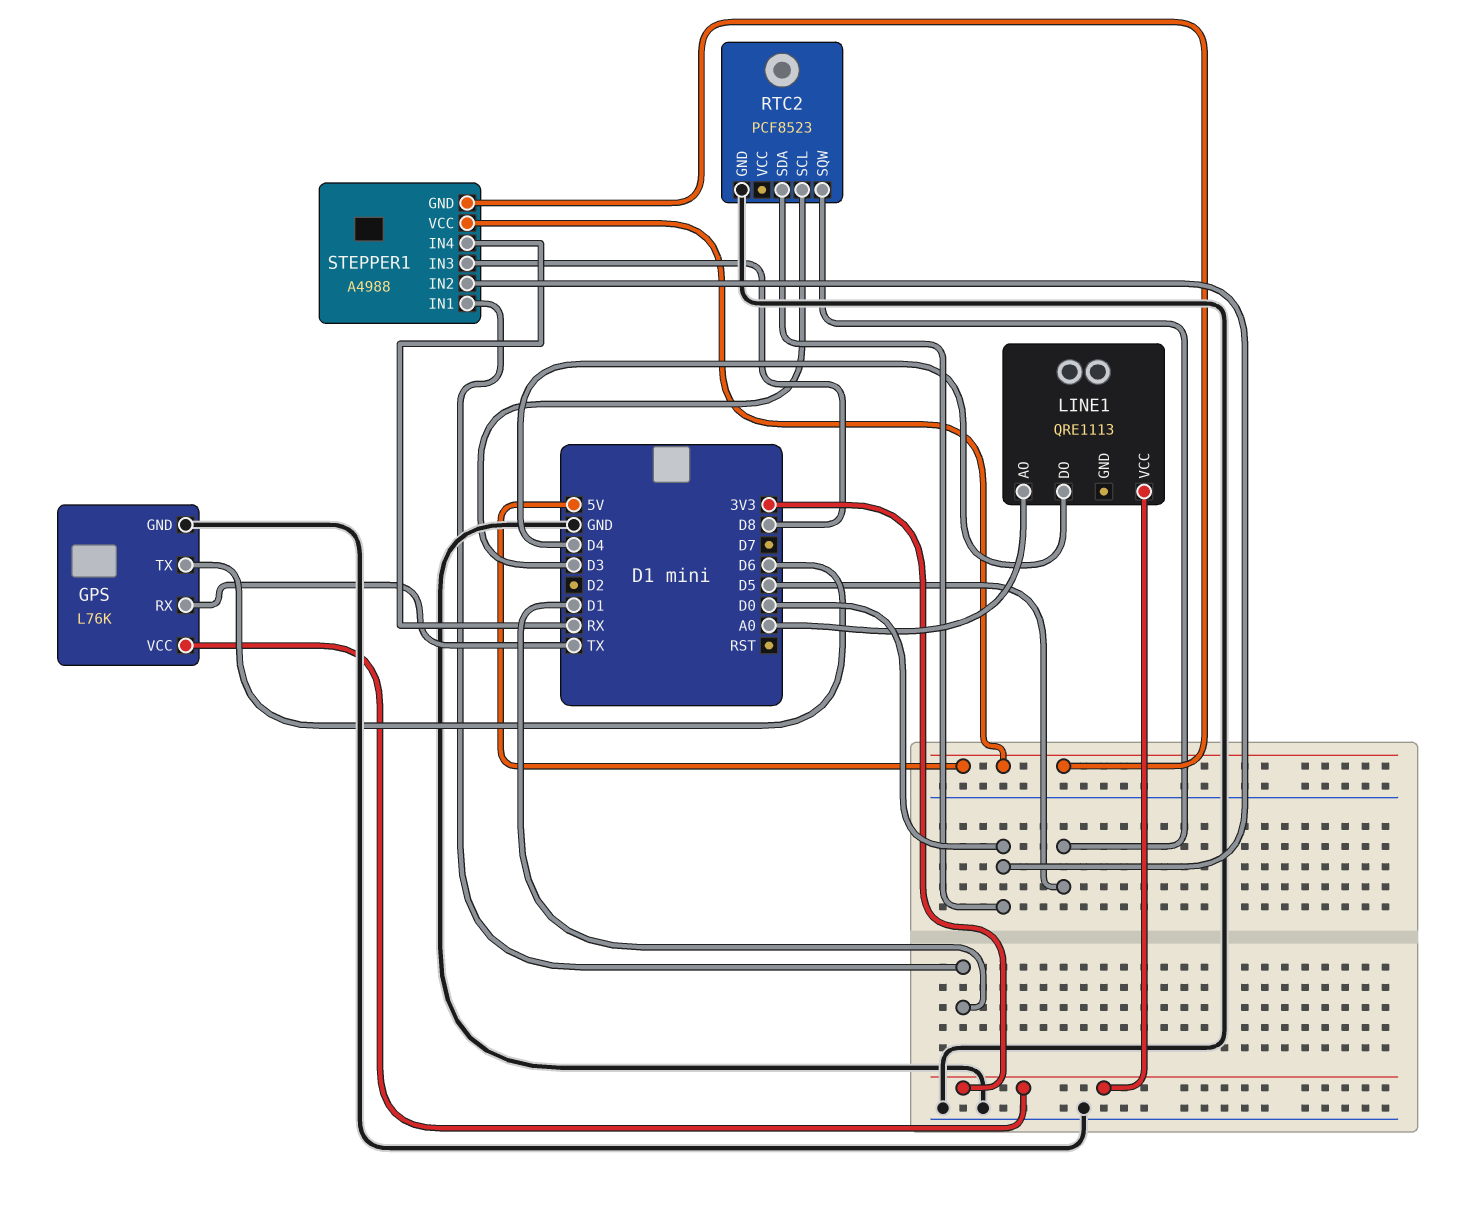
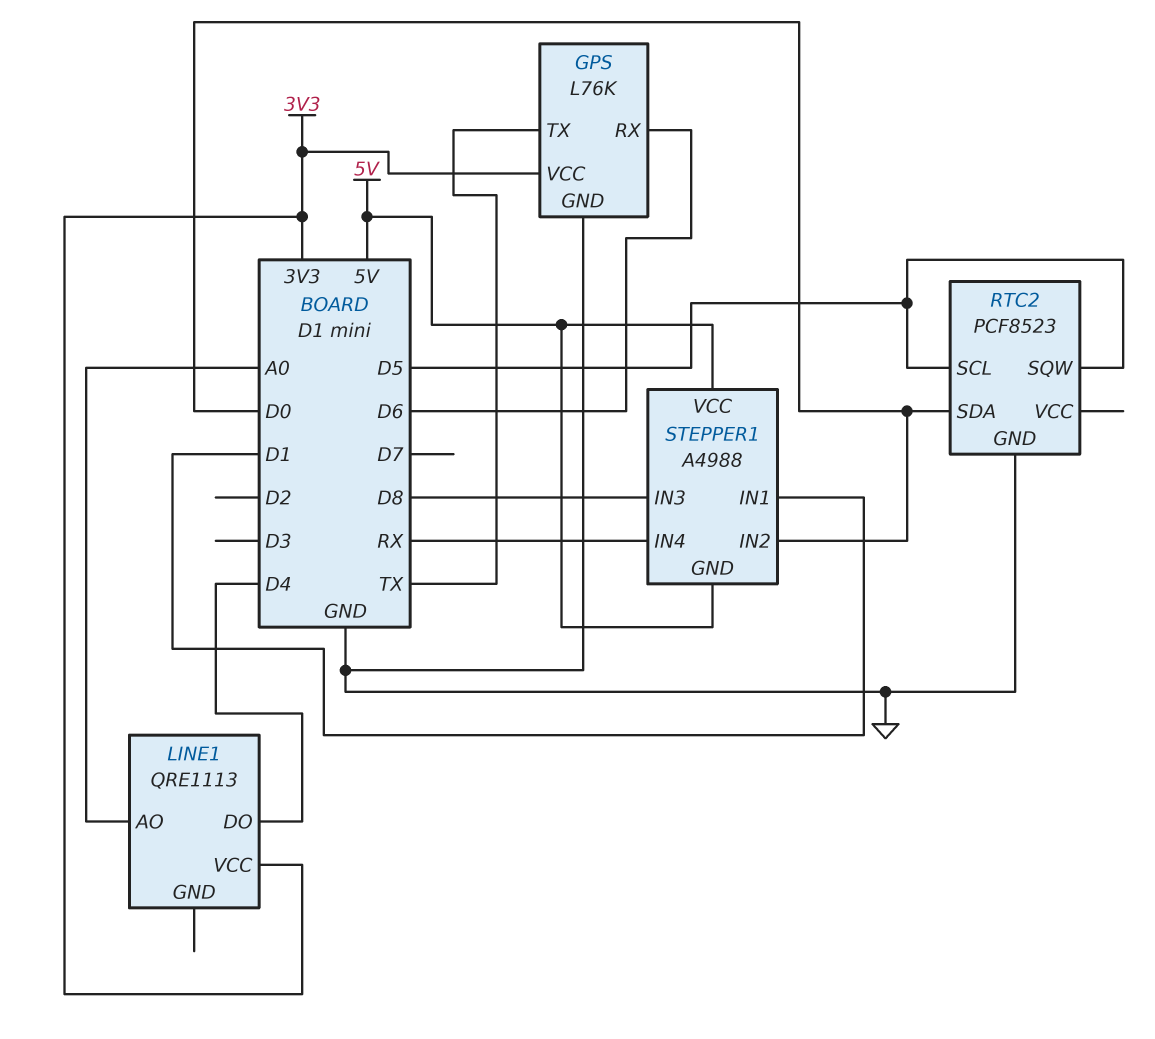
GPS pin RX: TX -> D6
GPS pin TX: D6 -> TX
RTC2 pin SCL: D3 -> D5

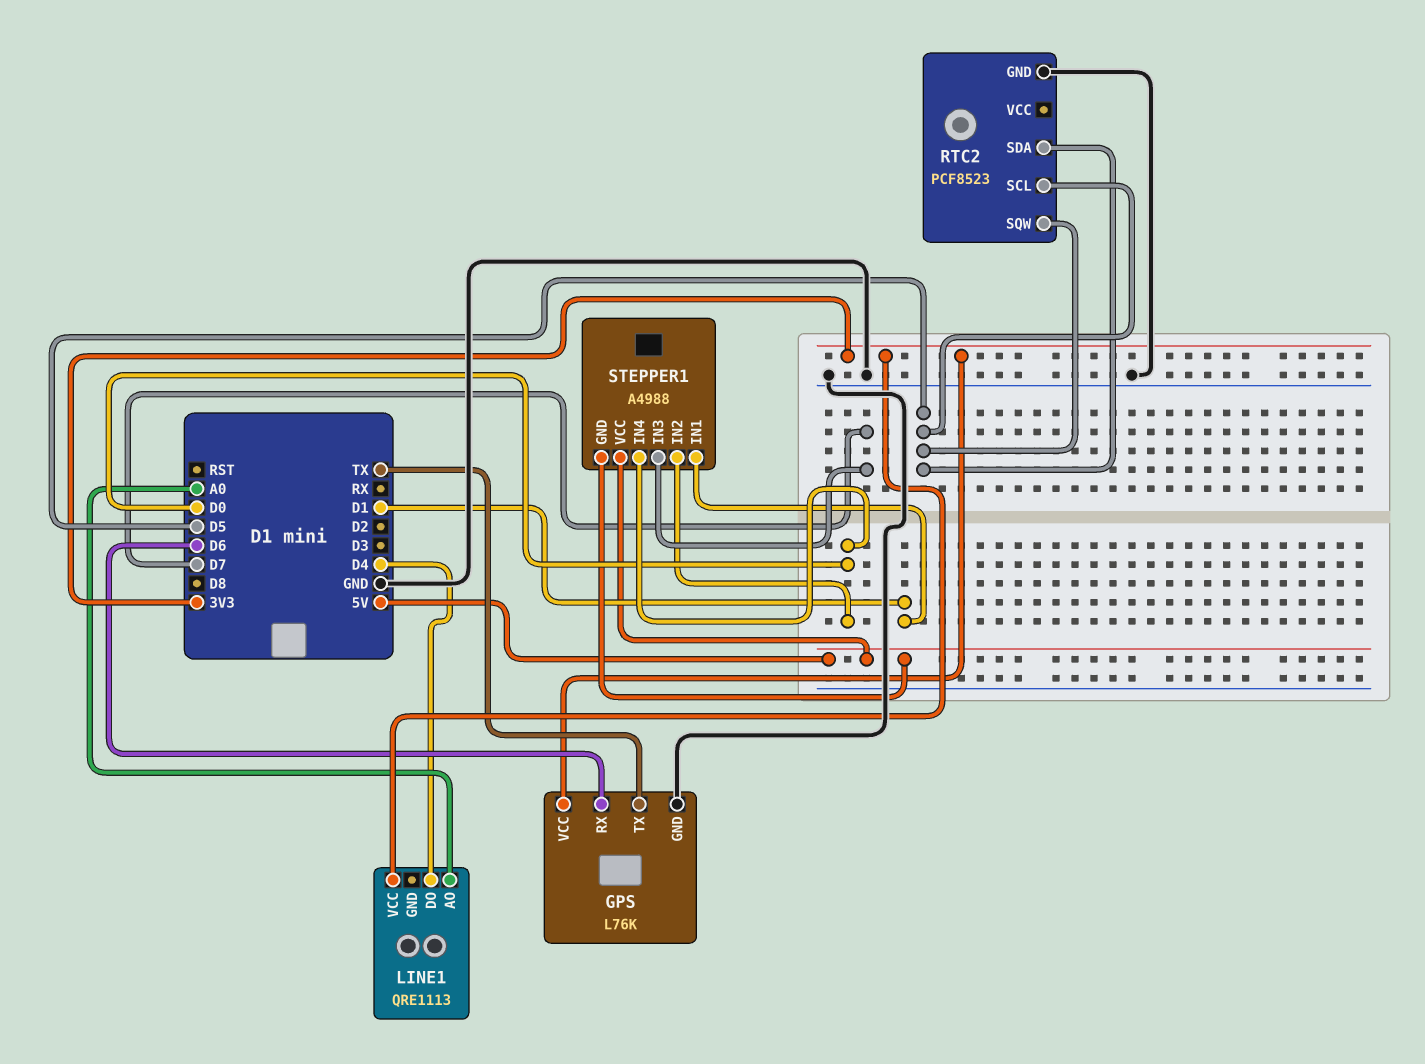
RTC2 pin SDA: D0 -> D5
STEPPER1 pin IN3: D8 -> D7
STEPPER1 pin IN4: RX -> D0

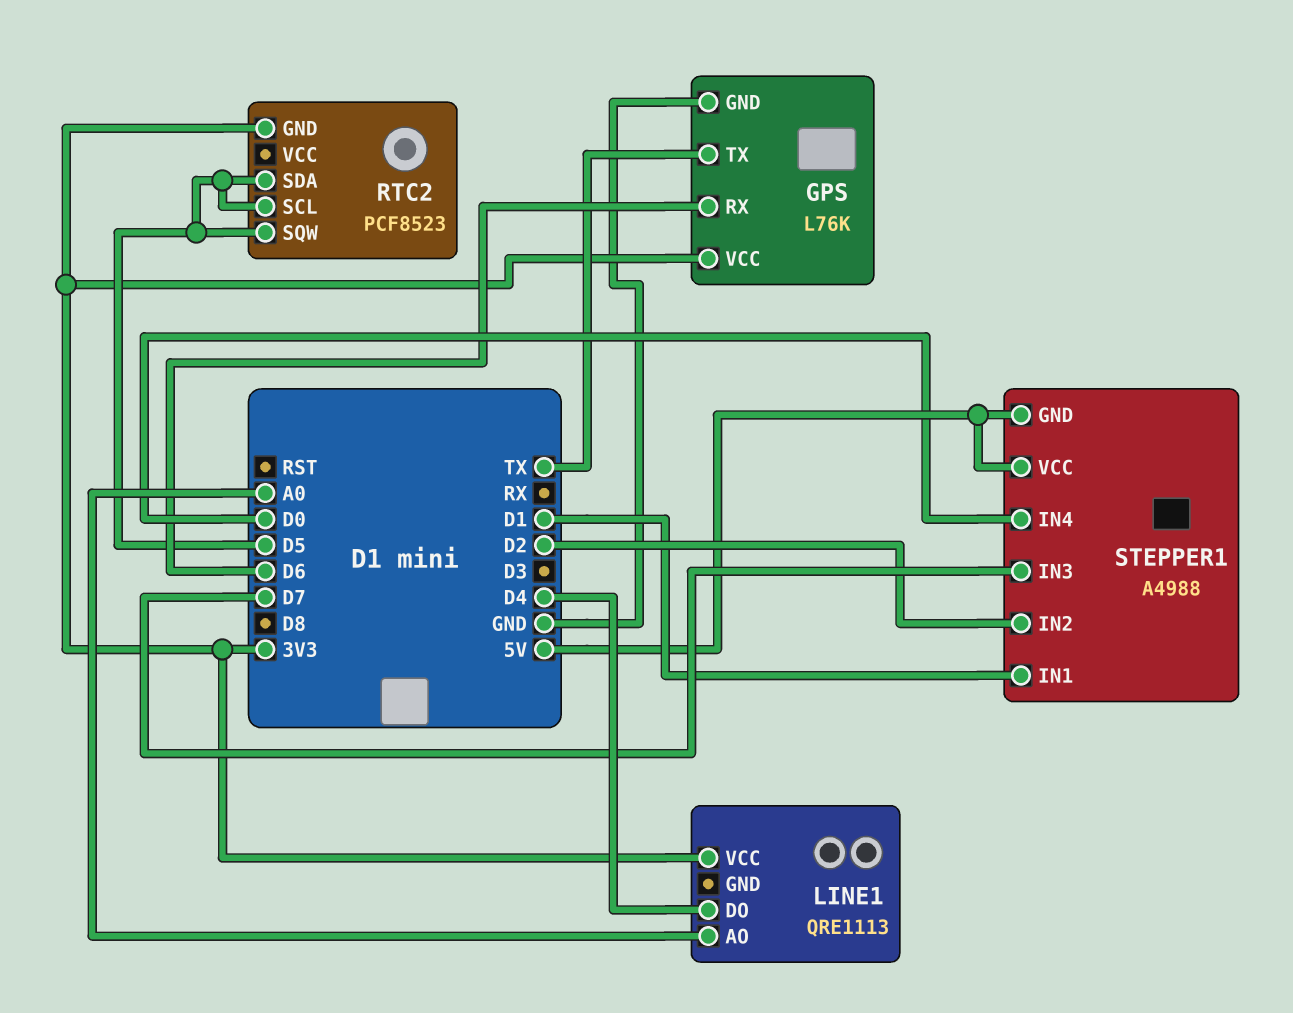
RTC2 pin GND: GND -> 3V3
STEPPER1 pin IN2: D0 -> D2

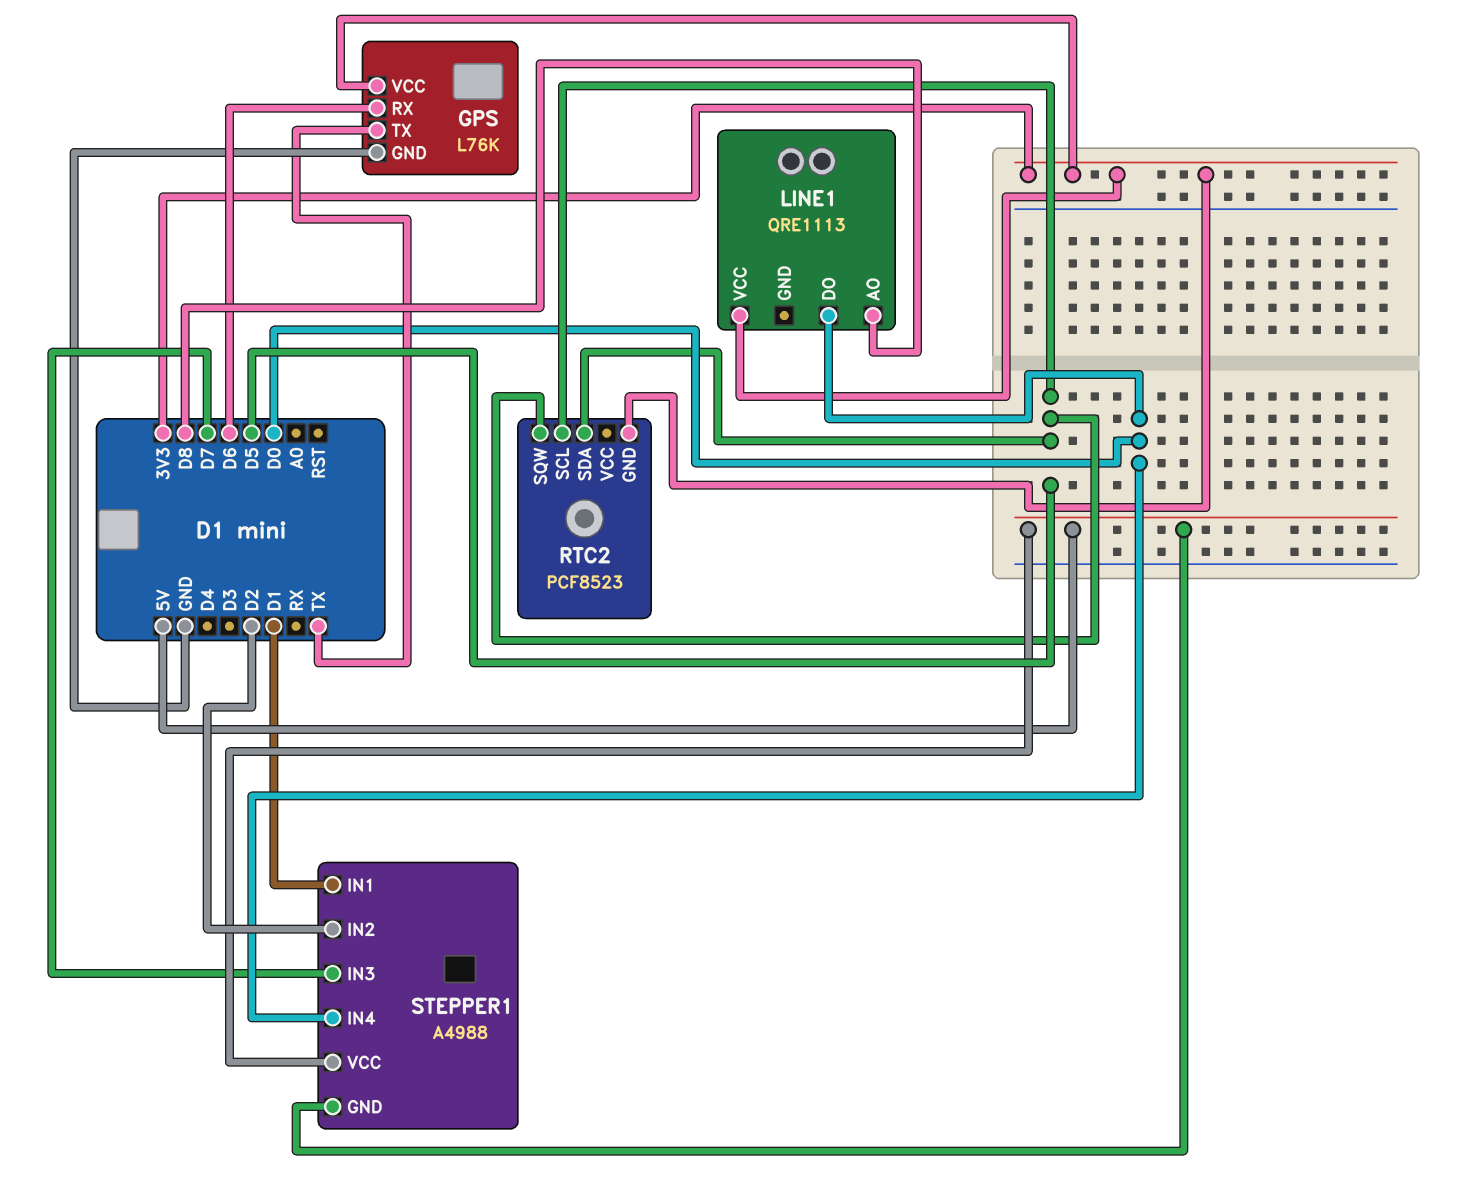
LINE1 pin AO: A0 -> D8
LINE1 pin DO: D4 -> D0

